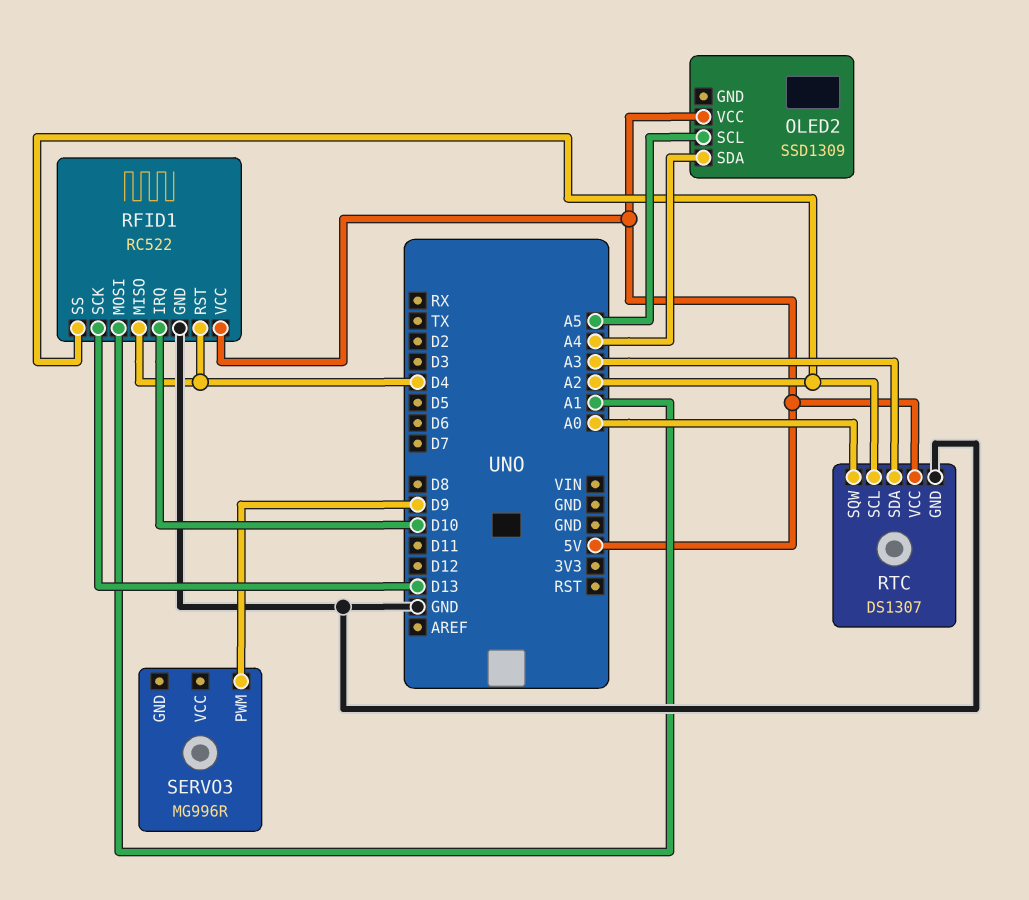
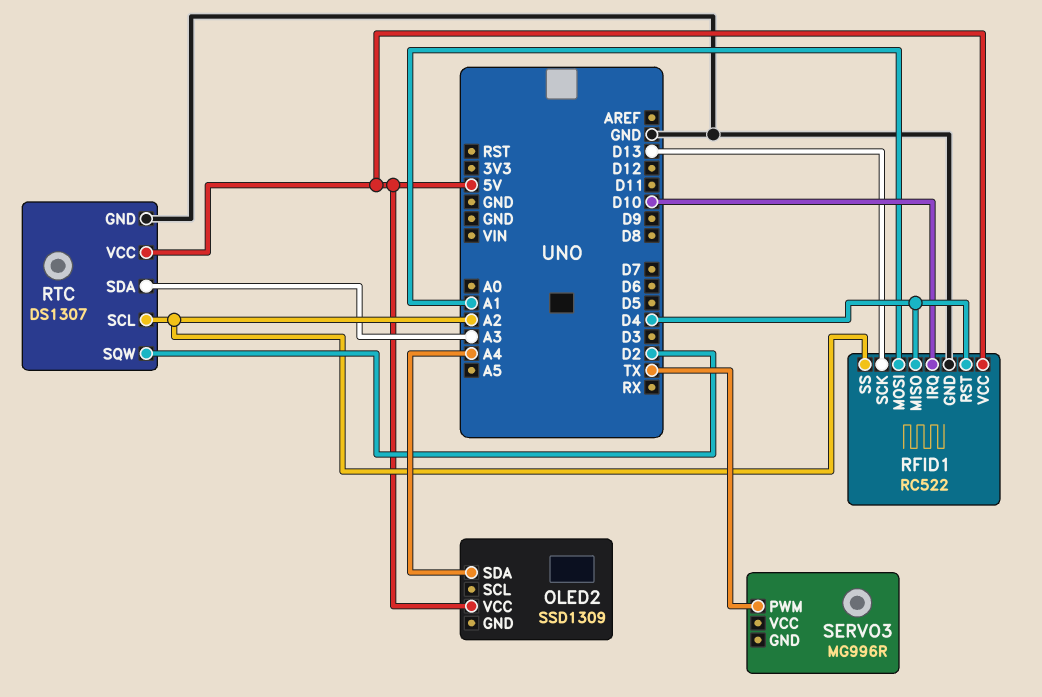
OLED2 pin SCL: A5 -> none
RTC pin SQW: A0 -> D2
SERVO3 pin PWM: D9 -> TX

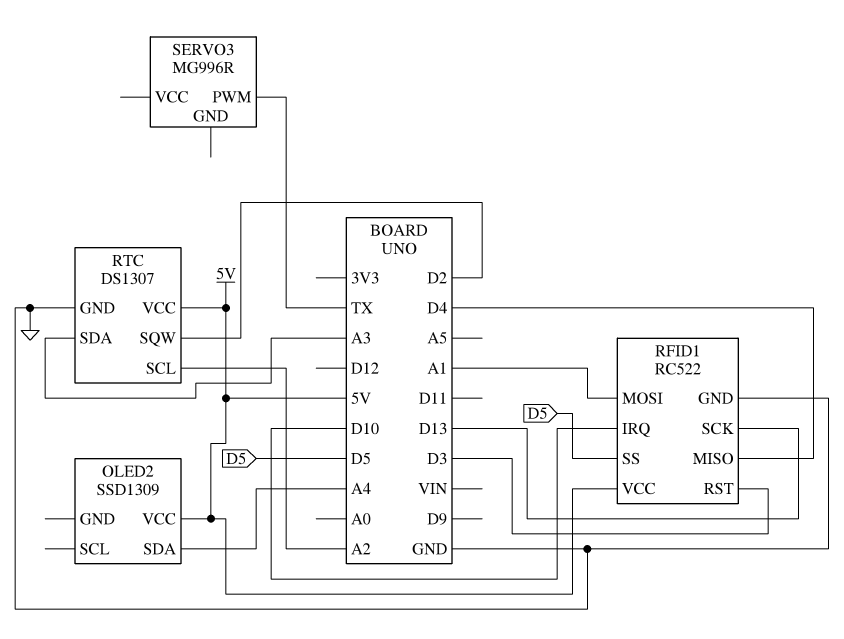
RFID1 pin RST: D4 -> D3
RFID1 pin SS: A2 -> D5

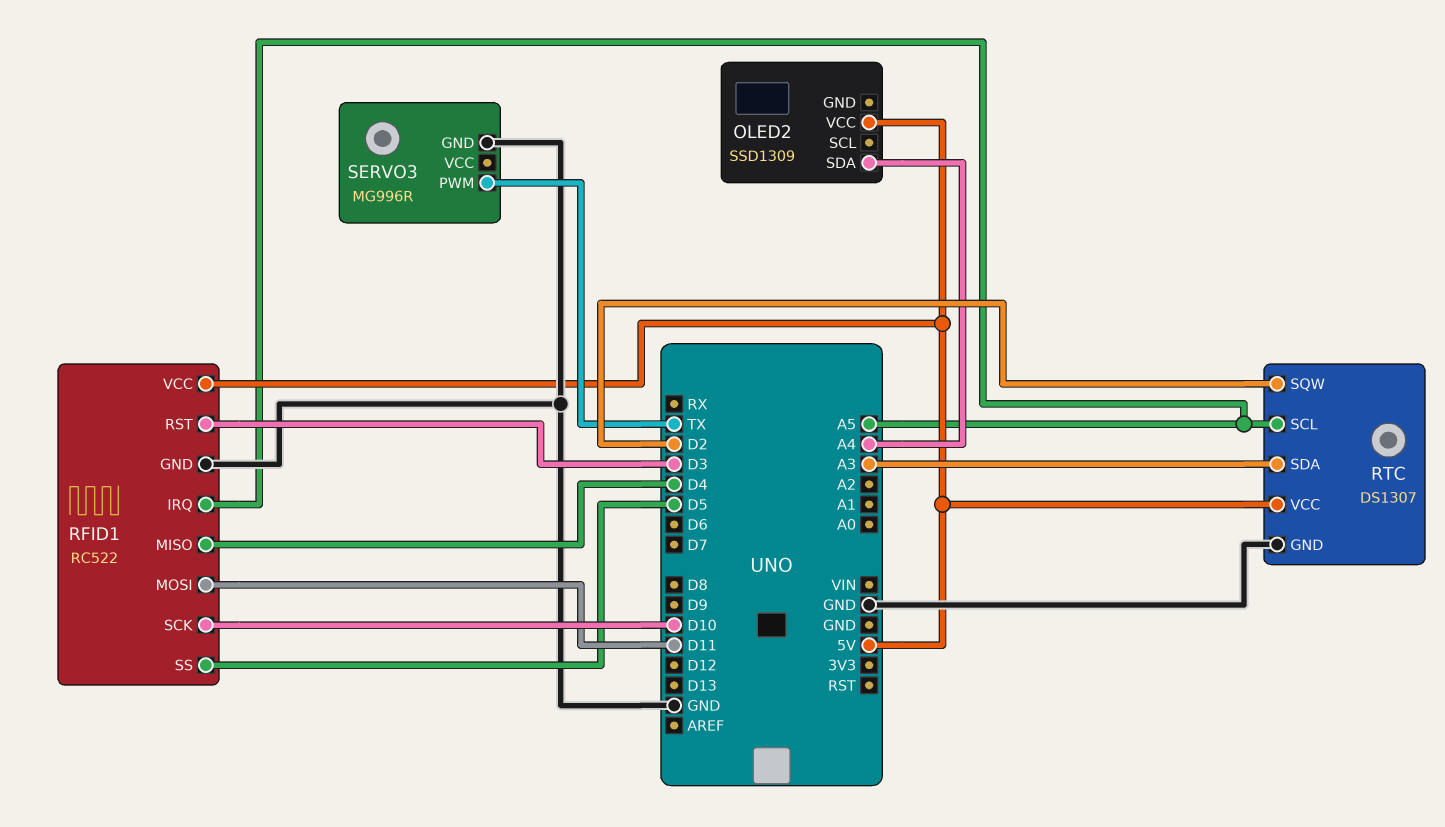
RFID1 pin IRQ: D10 -> A5
RFID1 pin MOSI: A1 -> D11
RFID1 pin SCK: D13 -> D10
RTC pin SCL: A2 -> A5
SERVO3 pin GND: none -> GND

